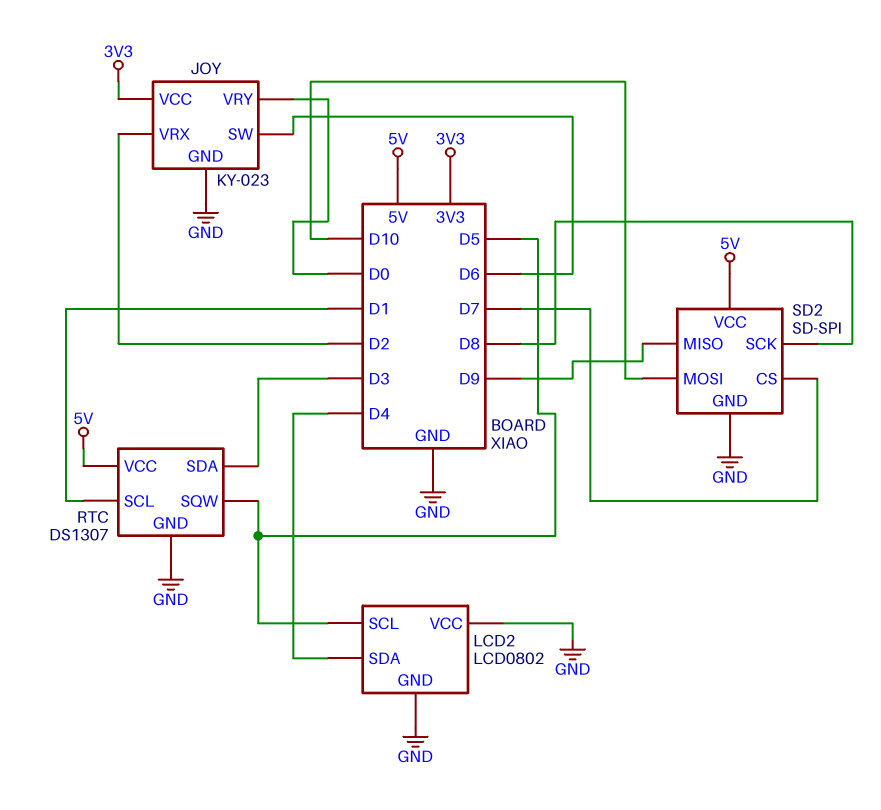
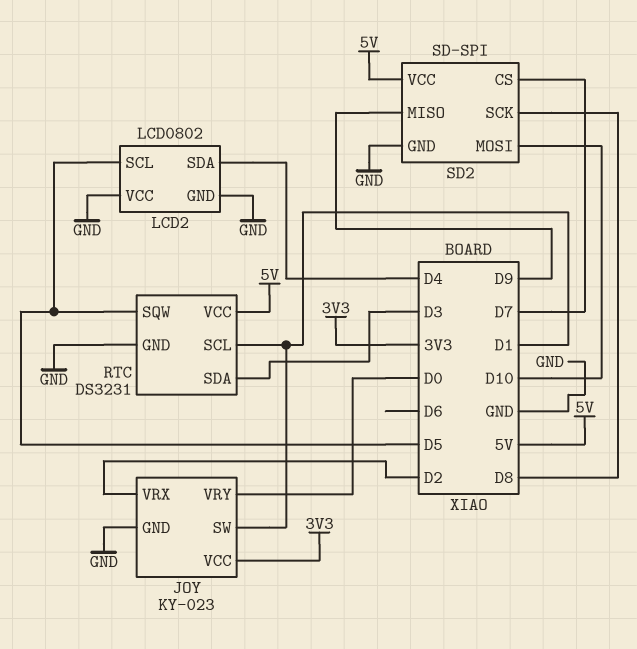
JOY pin SW: D6 -> D1
RTC: DS1307 -> DS3231

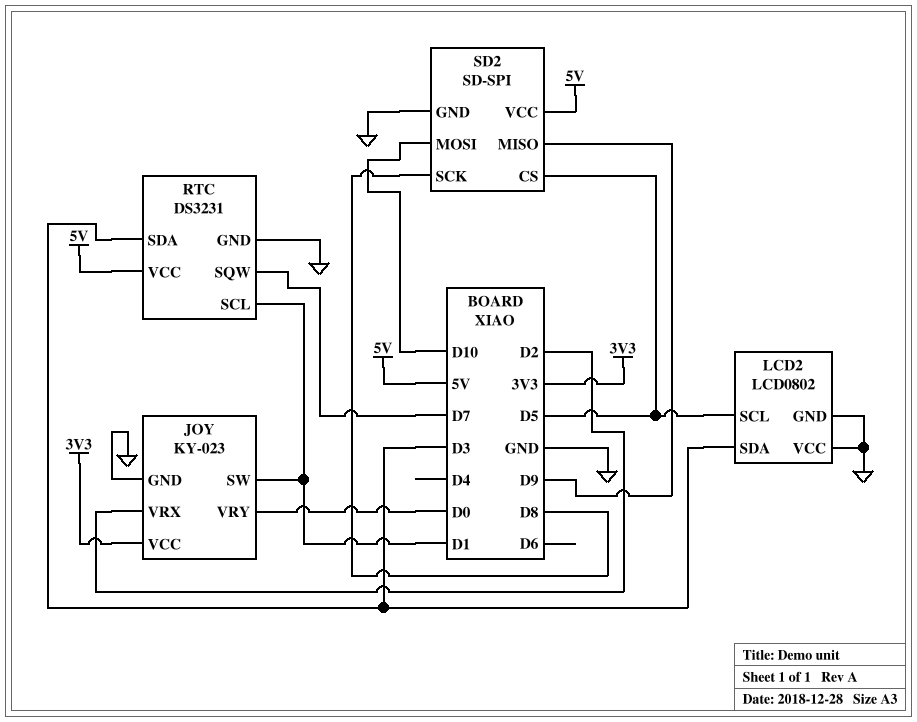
LCD2 pin SDA: D4 -> D3
RTC pin SQW: D5 -> D7
SD2 pin CS: D7 -> D5

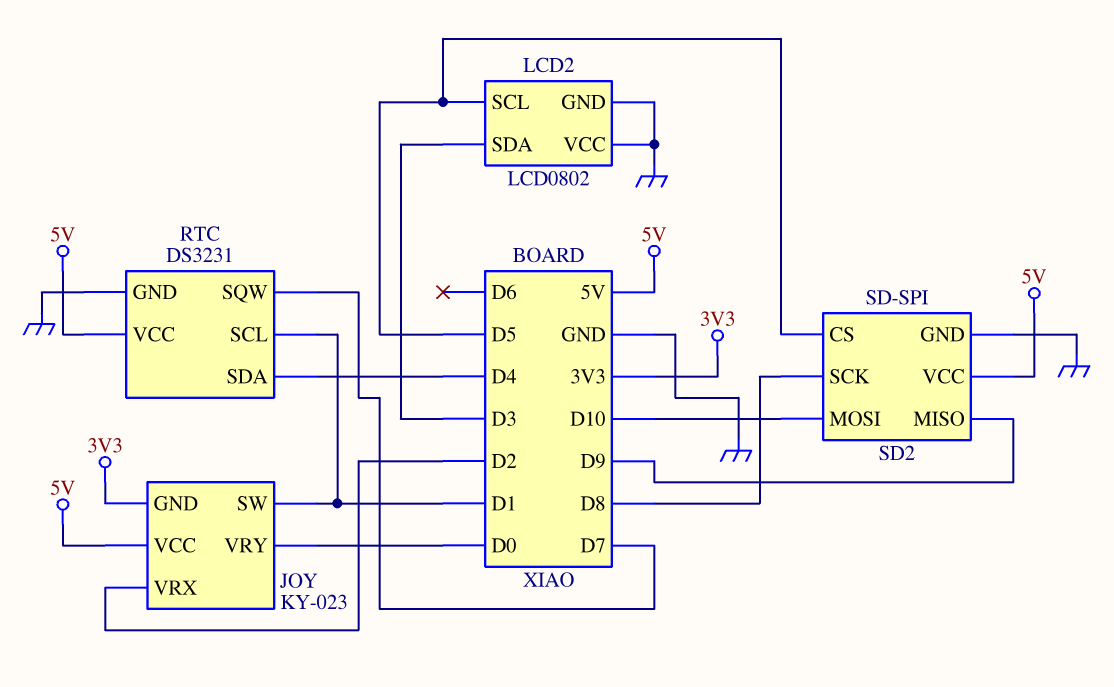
JOY pin GND: GND -> 3V3
JOY pin VCC: 3V3 -> 5V
RTC pin SDA: D3 -> D4

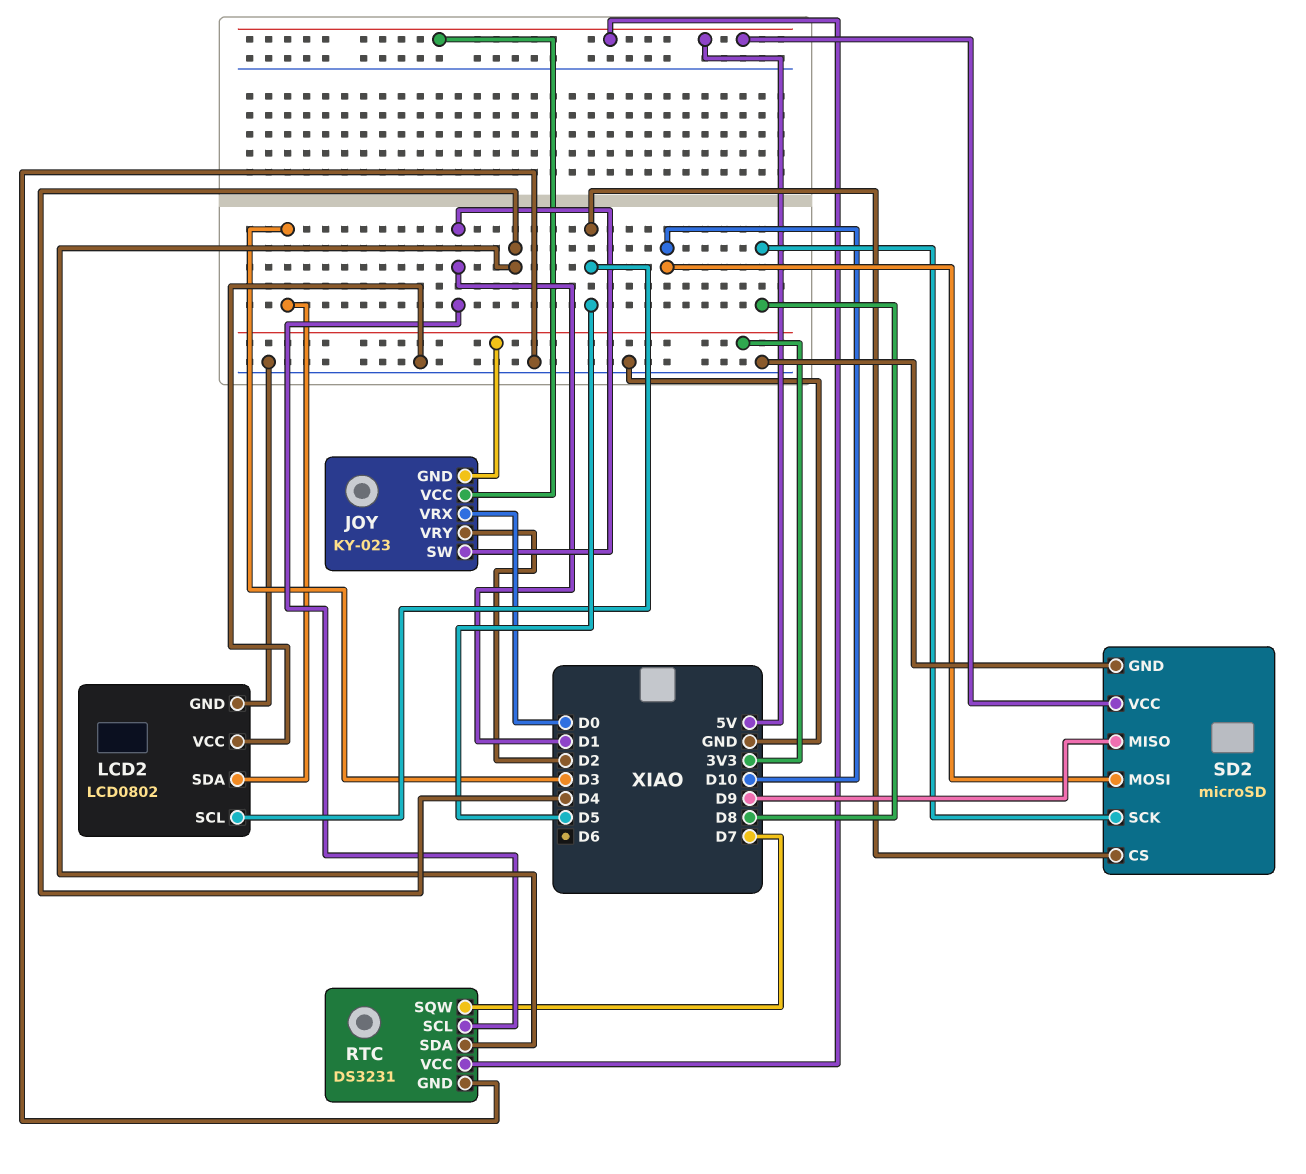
JOY pin VRX: D2 -> D0
JOY pin VRY: D0 -> D2
SD2: SD-SPI -> microSD

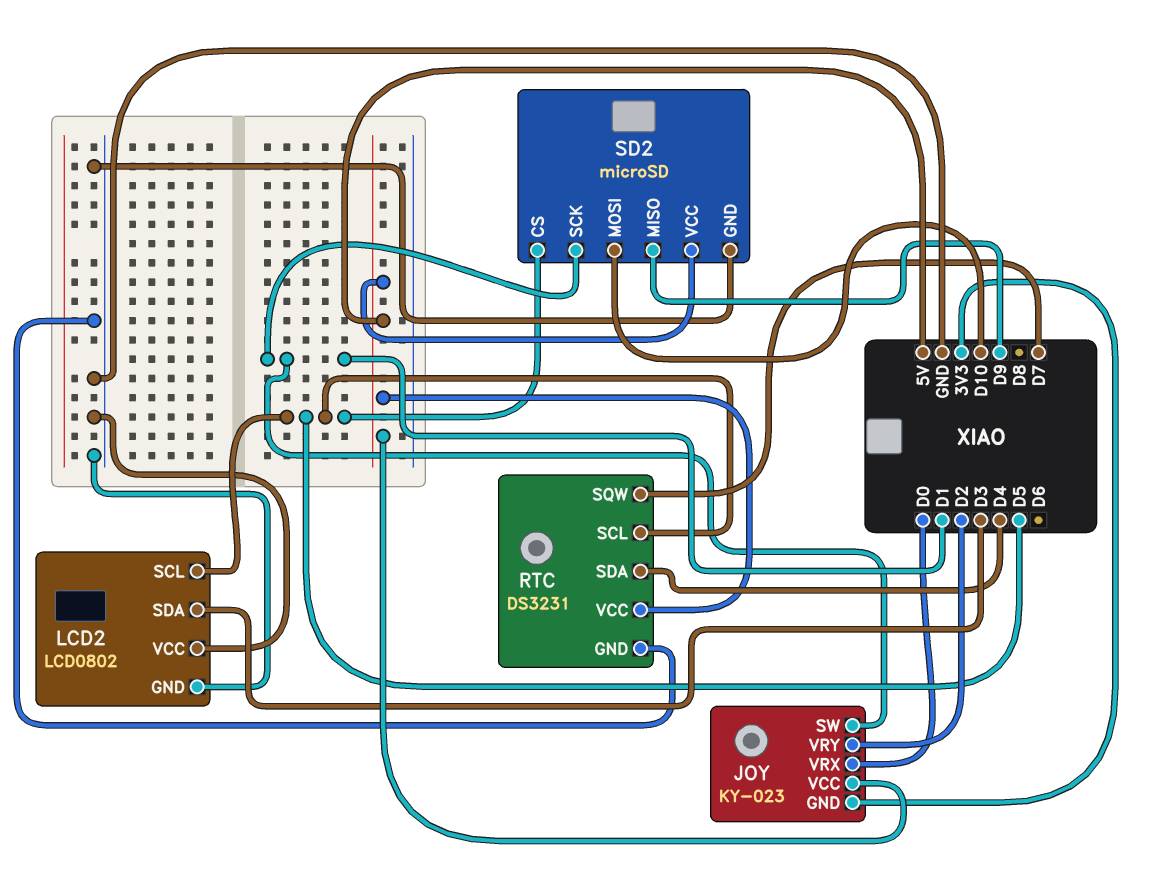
RTC pin SCL: D1 -> D5
SD2 pin SCK: D8 -> D1

